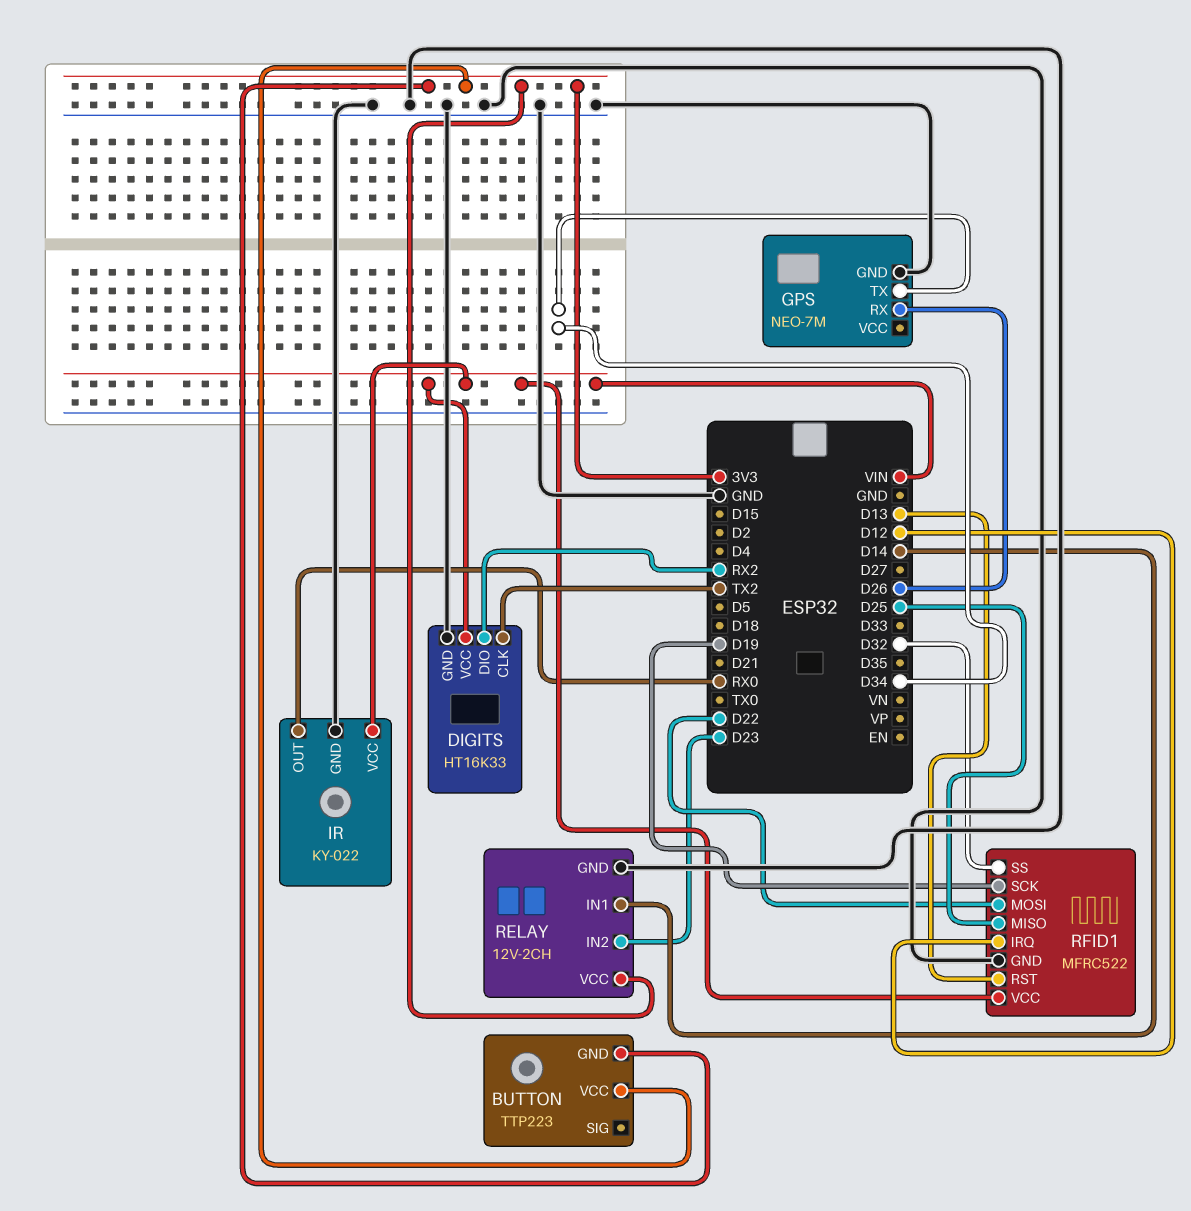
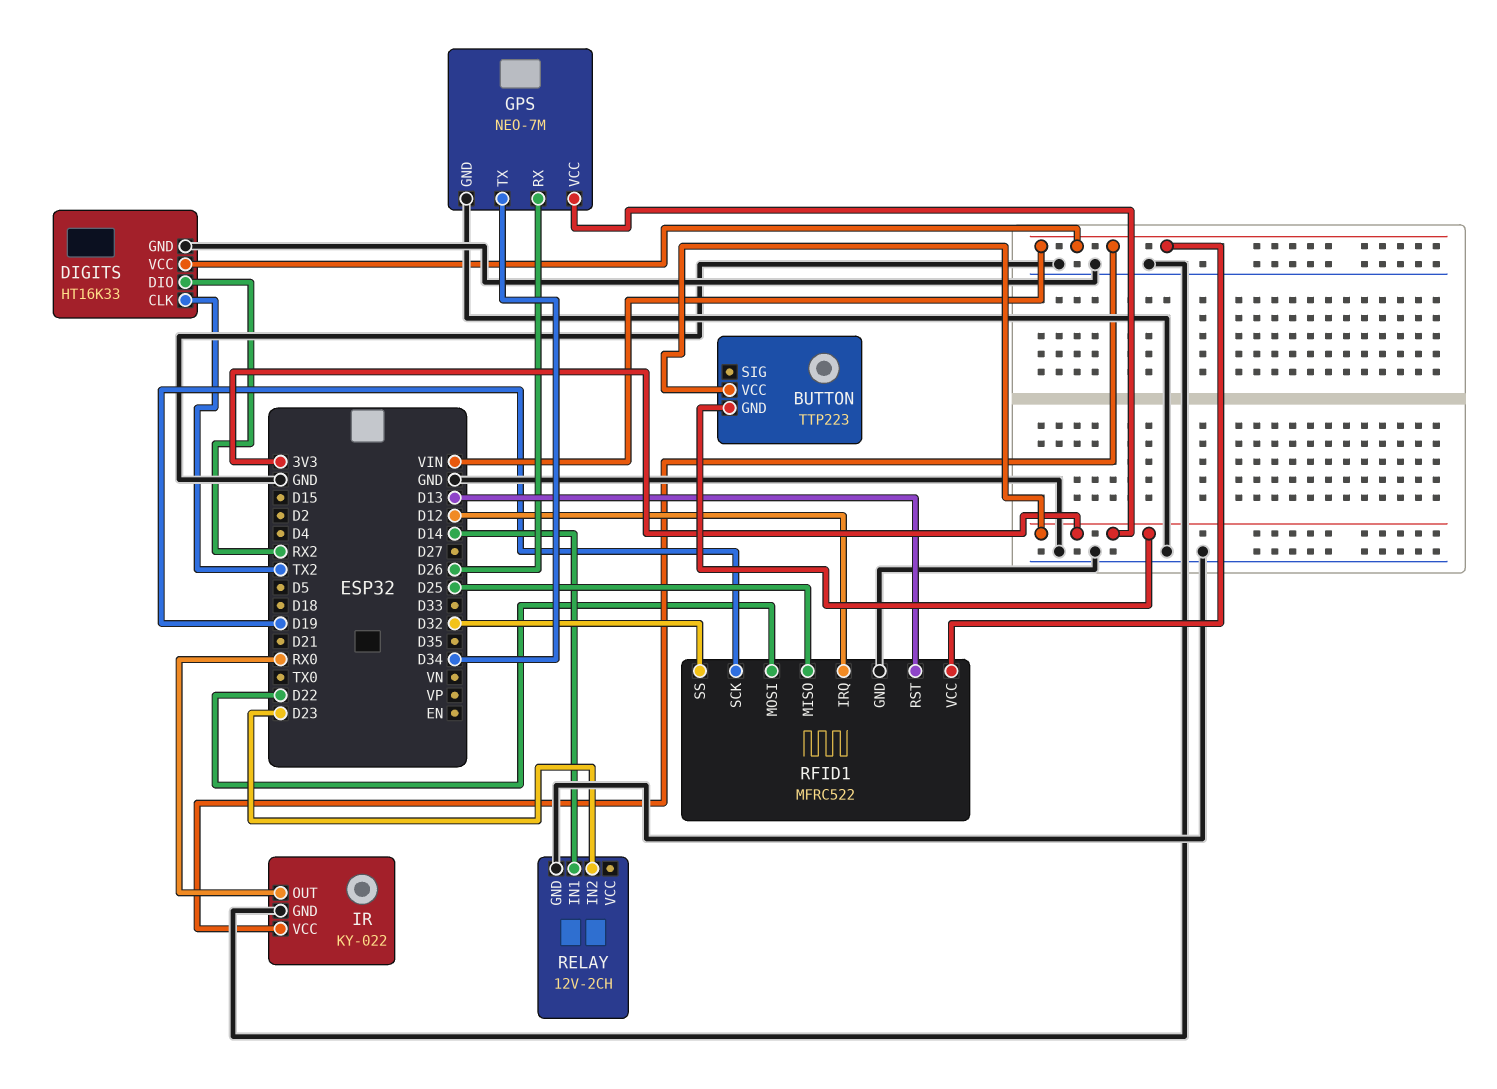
GPS pin VCC: none -> 3V3
RELAY pin VCC: 3V3 -> none

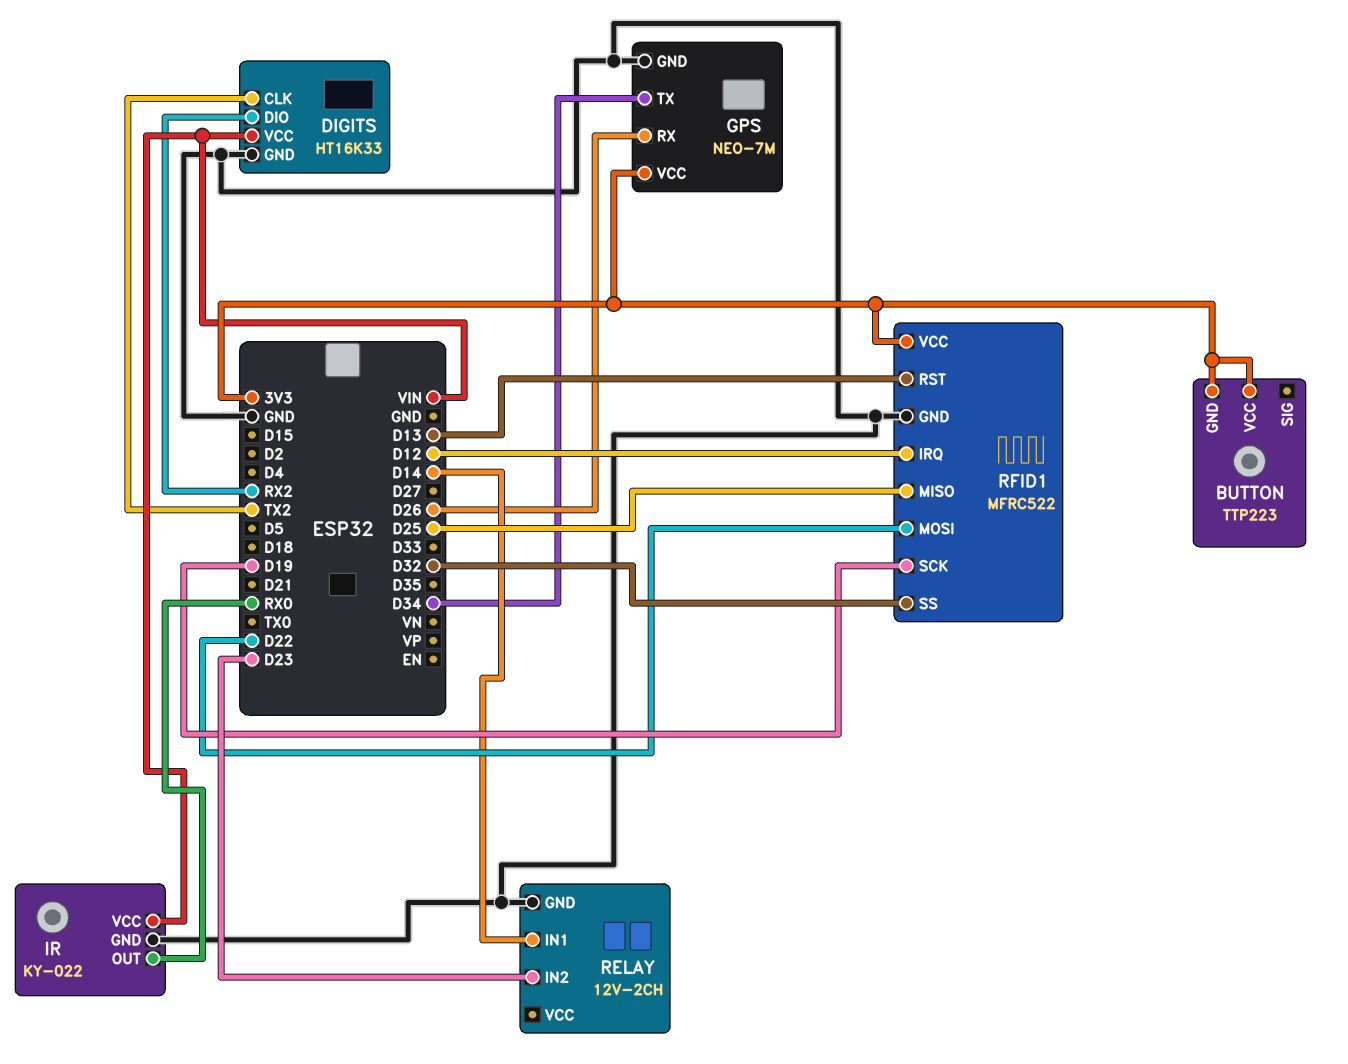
RFID1 pin VCC: VIN -> 3V3

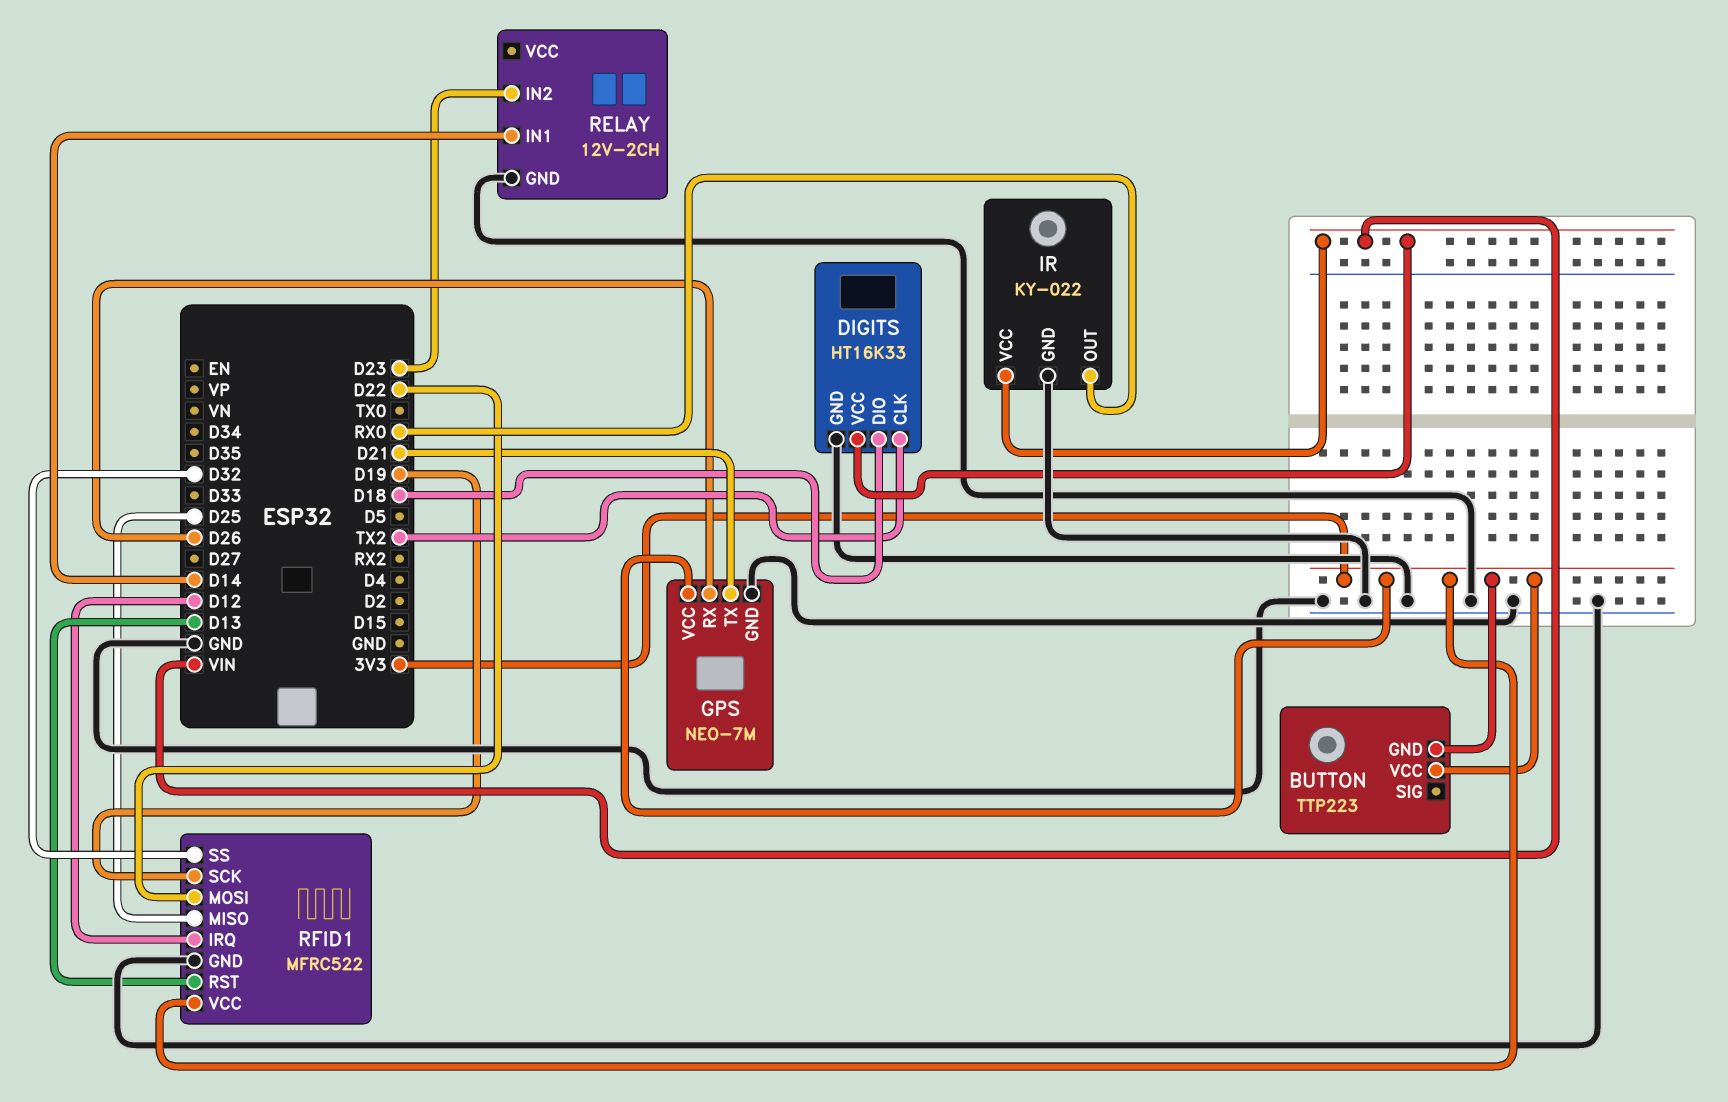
DIGITS pin DIO: RX2 -> D18
GPS pin TX: D34 -> D21

